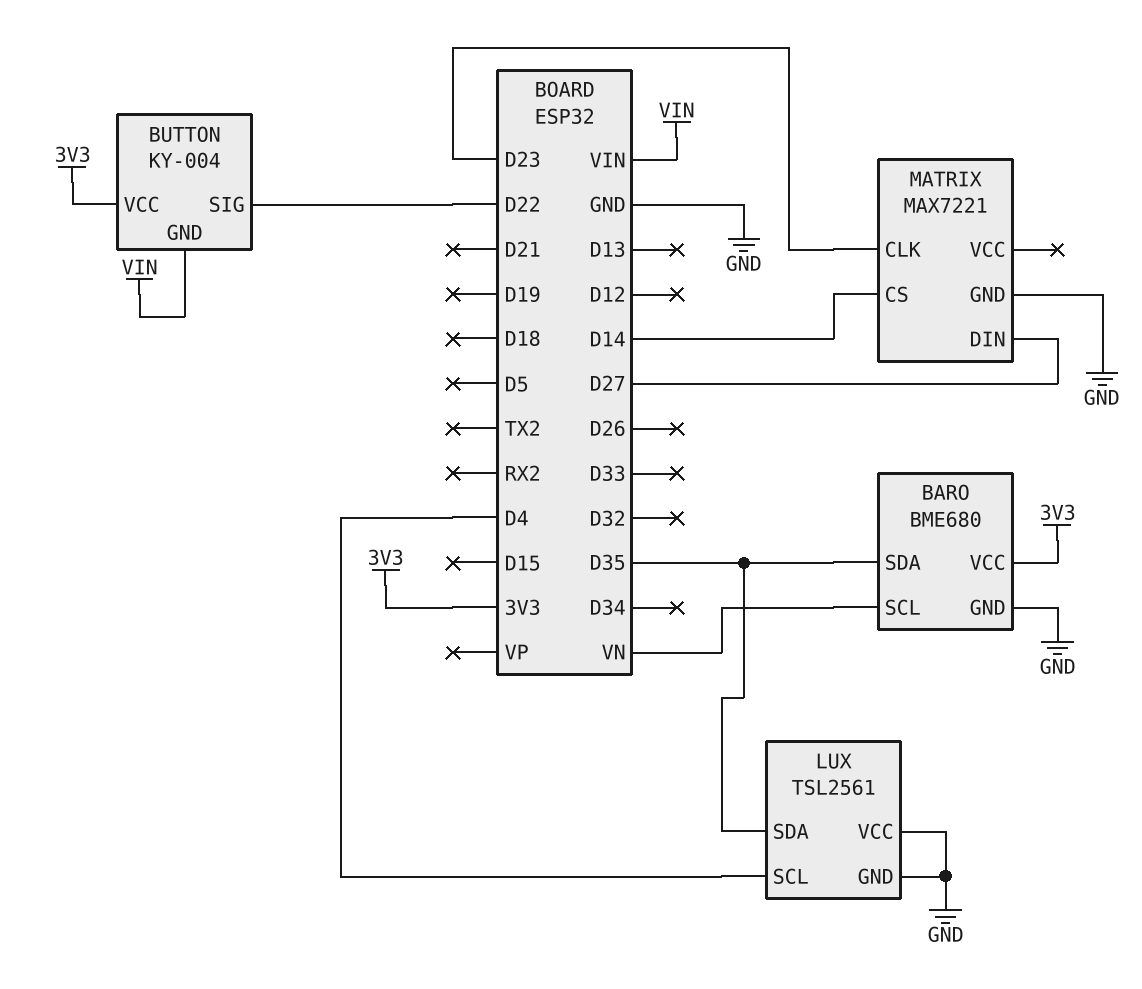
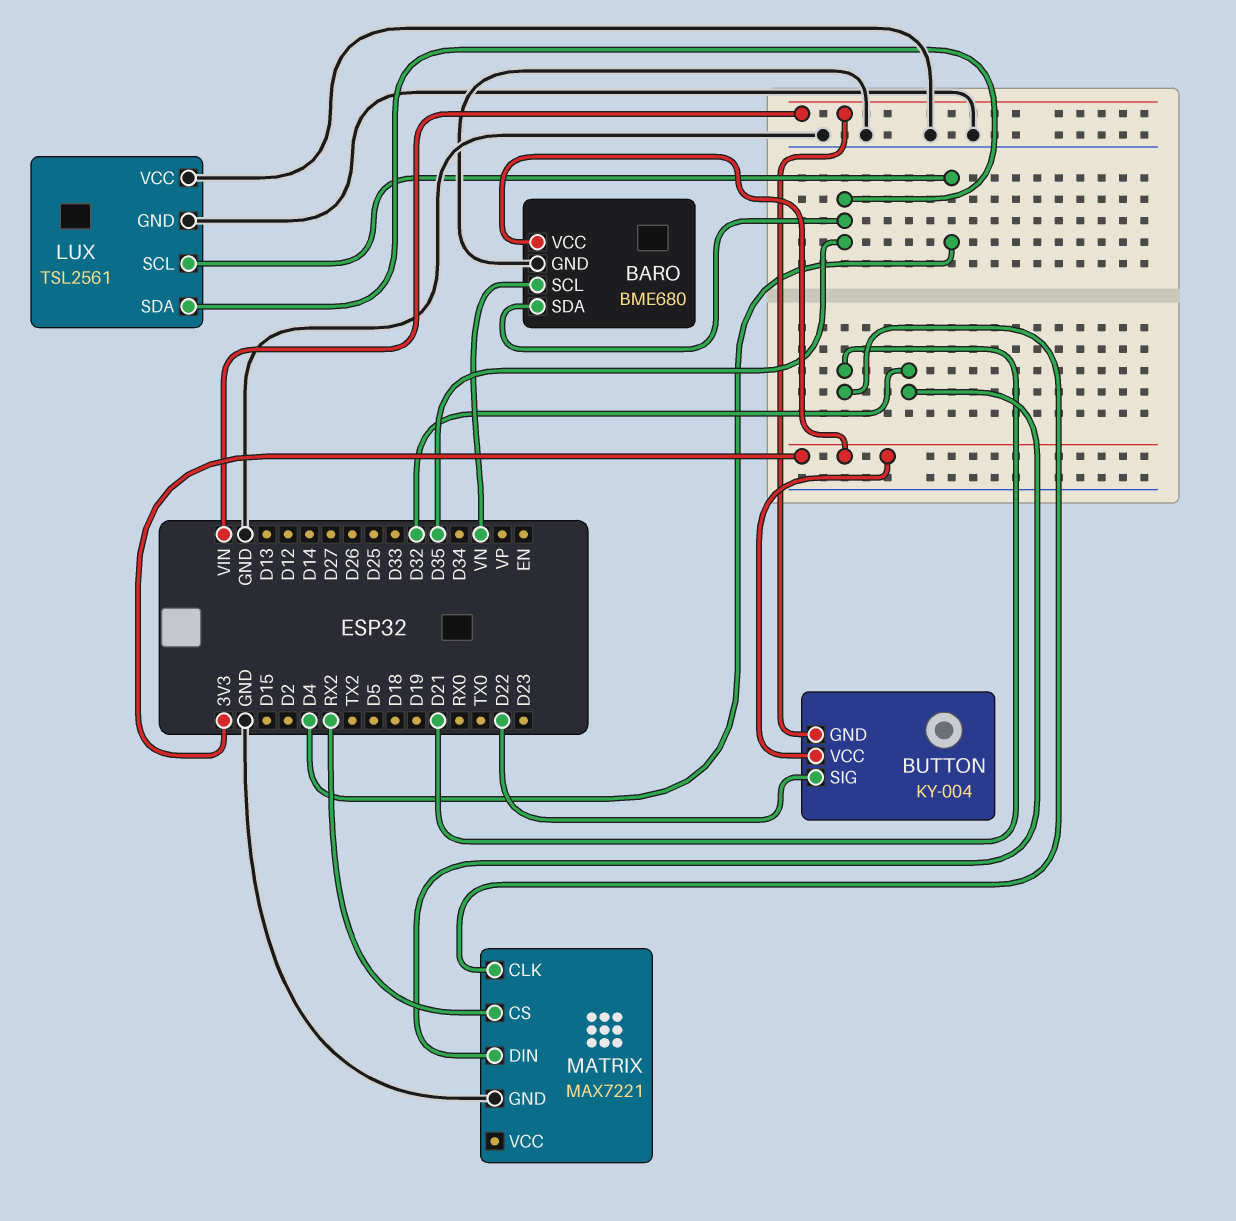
MATRIX pin CLK: D23 -> D21
MATRIX pin CS: D14 -> RX2
MATRIX pin DIN: D27 -> D32

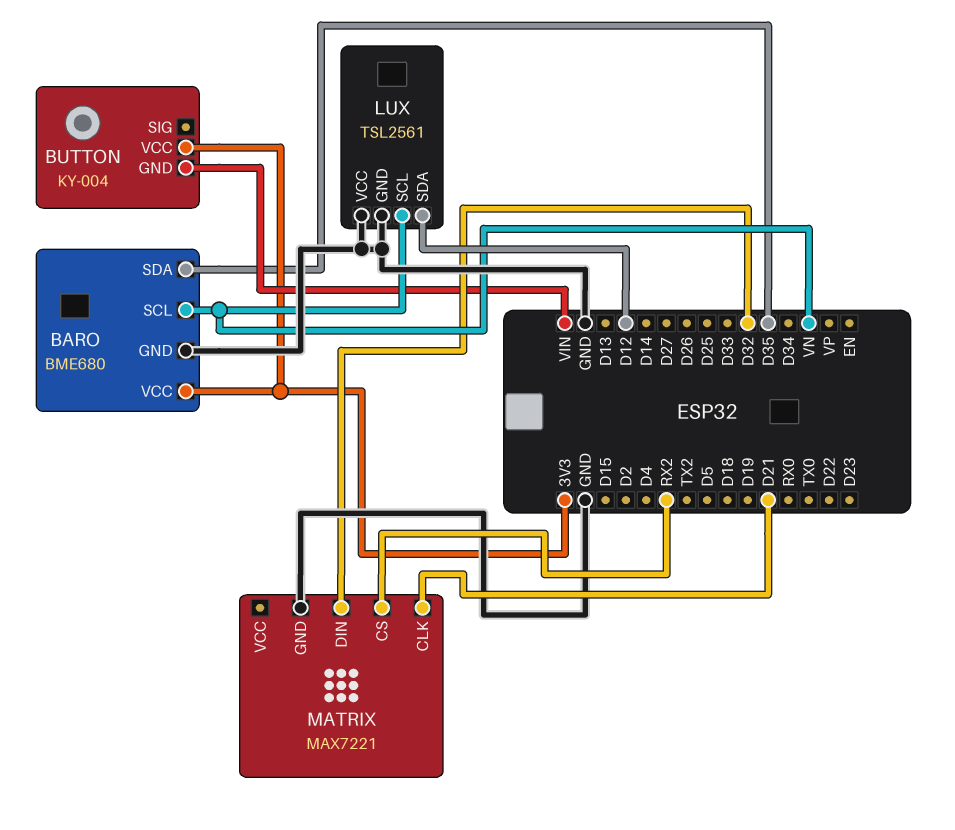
BUTTON pin SIG: D22 -> none
LUX pin SCL: D4 -> VN
LUX pin SDA: D35 -> D12

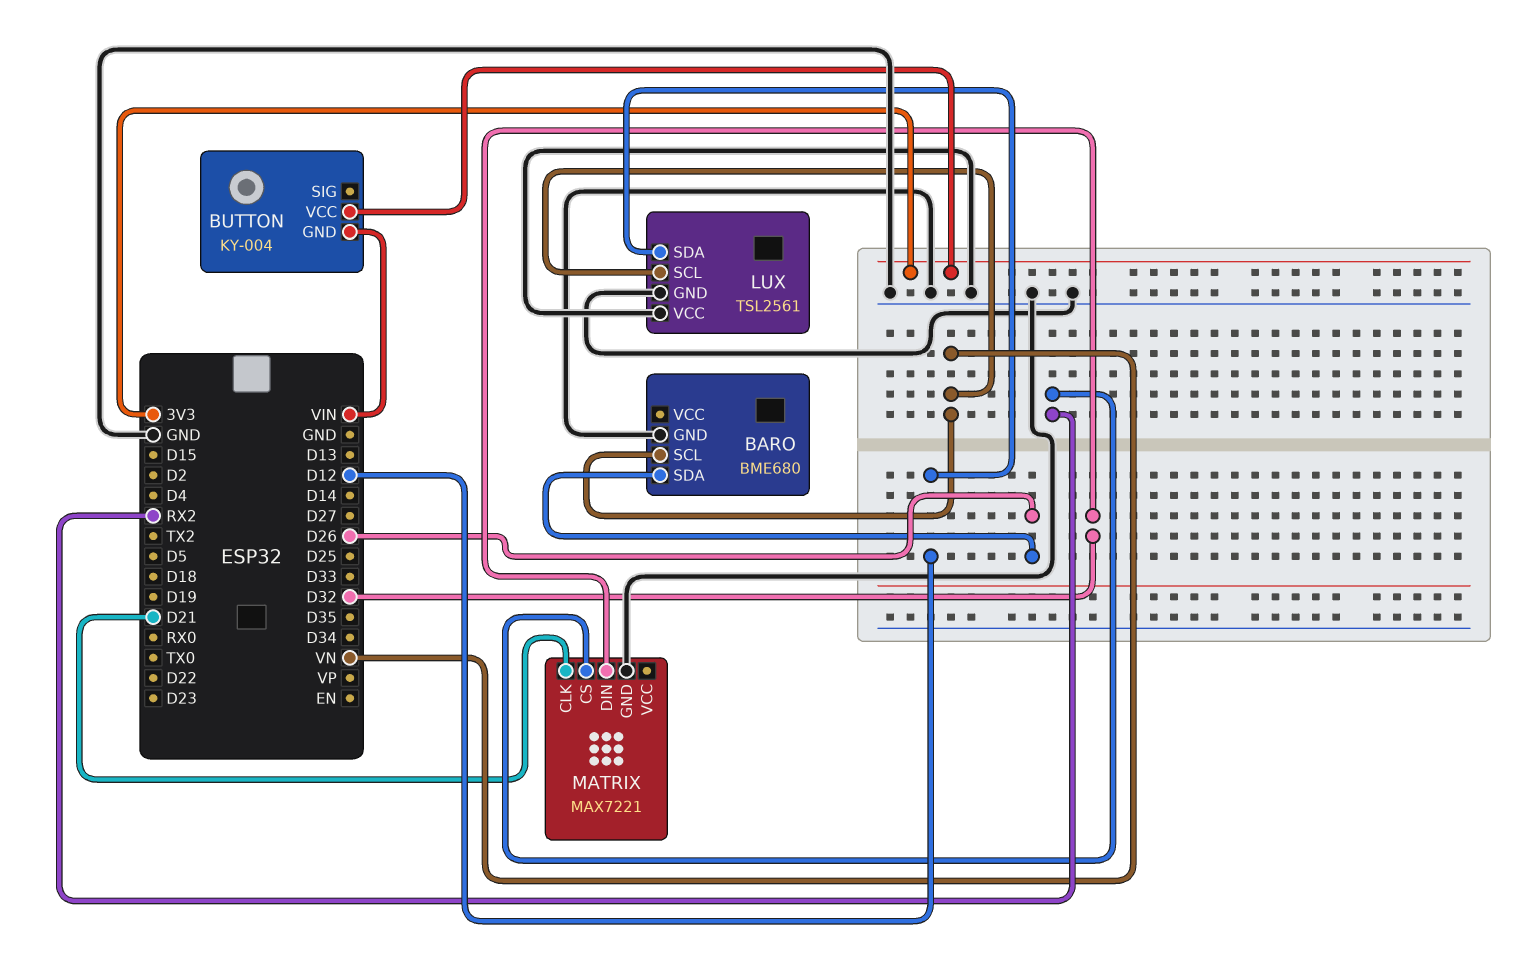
BARO pin SDA: D35 -> D26
BARO pin VCC: 3V3 -> none

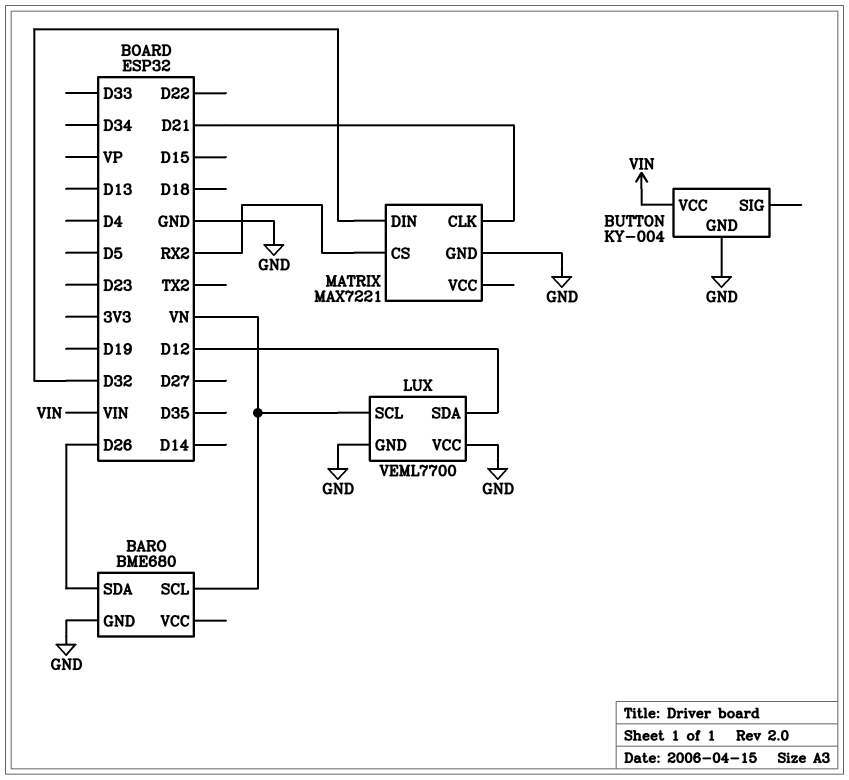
BUTTON pin GND: VIN -> GND
BUTTON pin VCC: 3V3 -> VIN
LUX: TSL2561 -> VEML7700

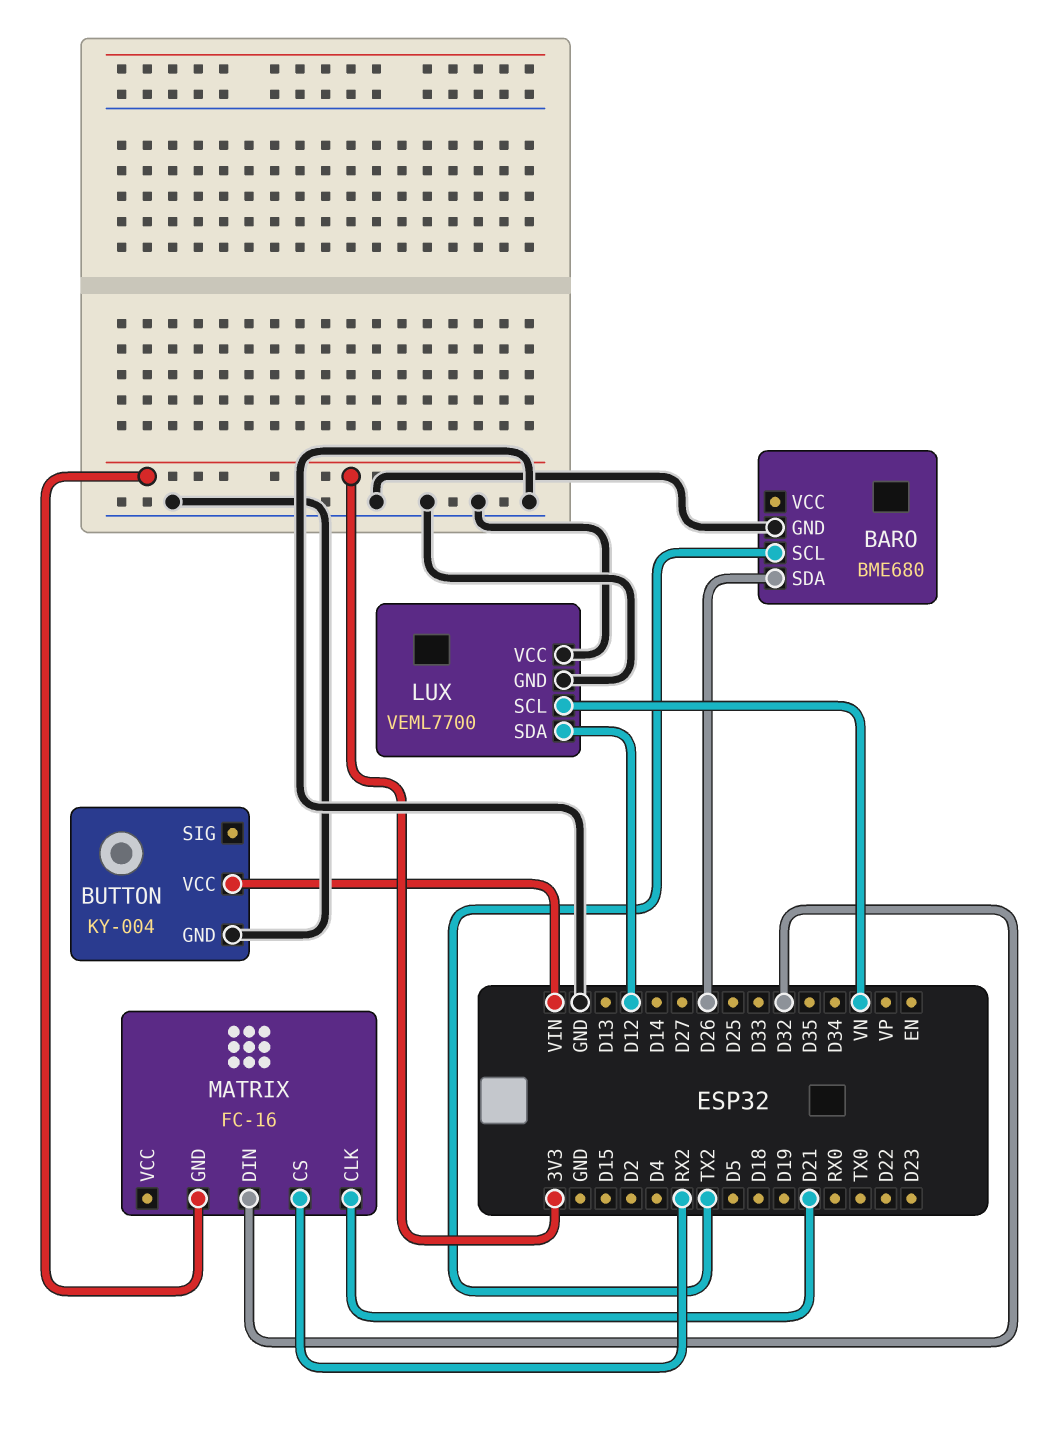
BARO pin SCL: VN -> TX2
MATRIX: MAX7221 -> FC-16
MATRIX pin GND: GND -> 3V3

